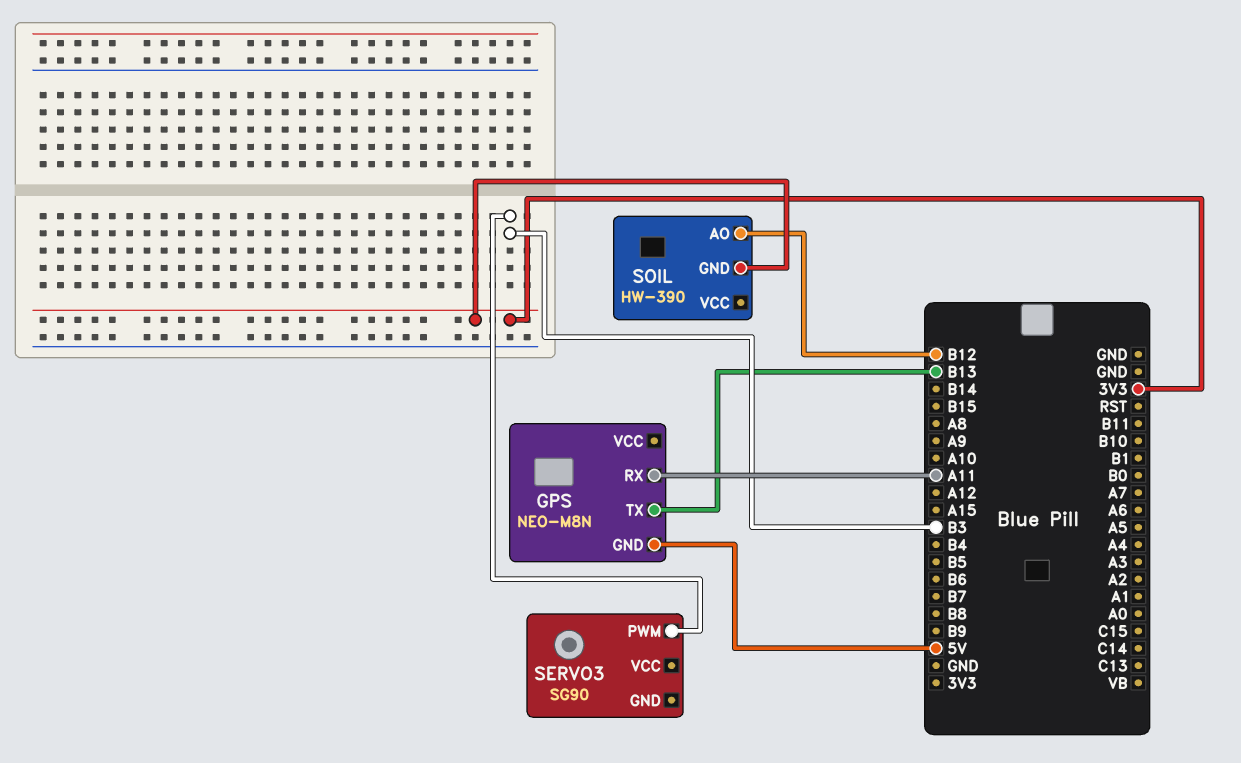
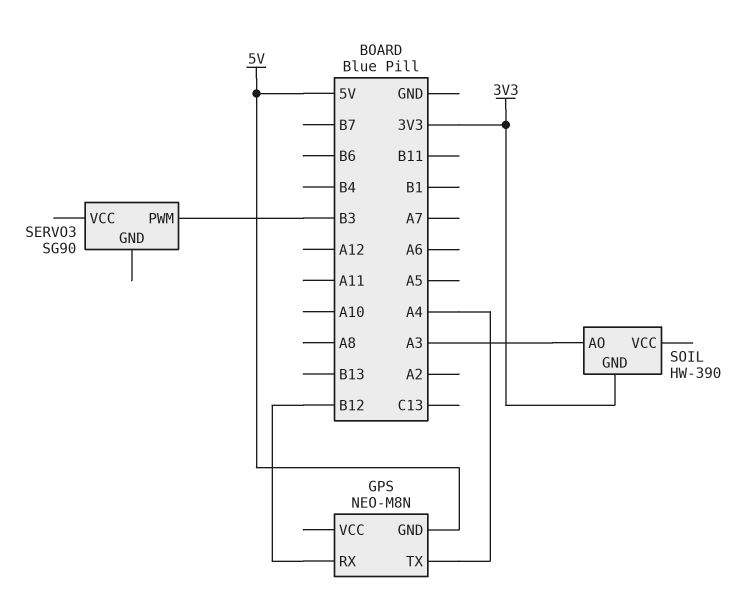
GPS pin RX: A11 -> B12
GPS pin TX: B13 -> A4
SOIL pin AO: B12 -> A3

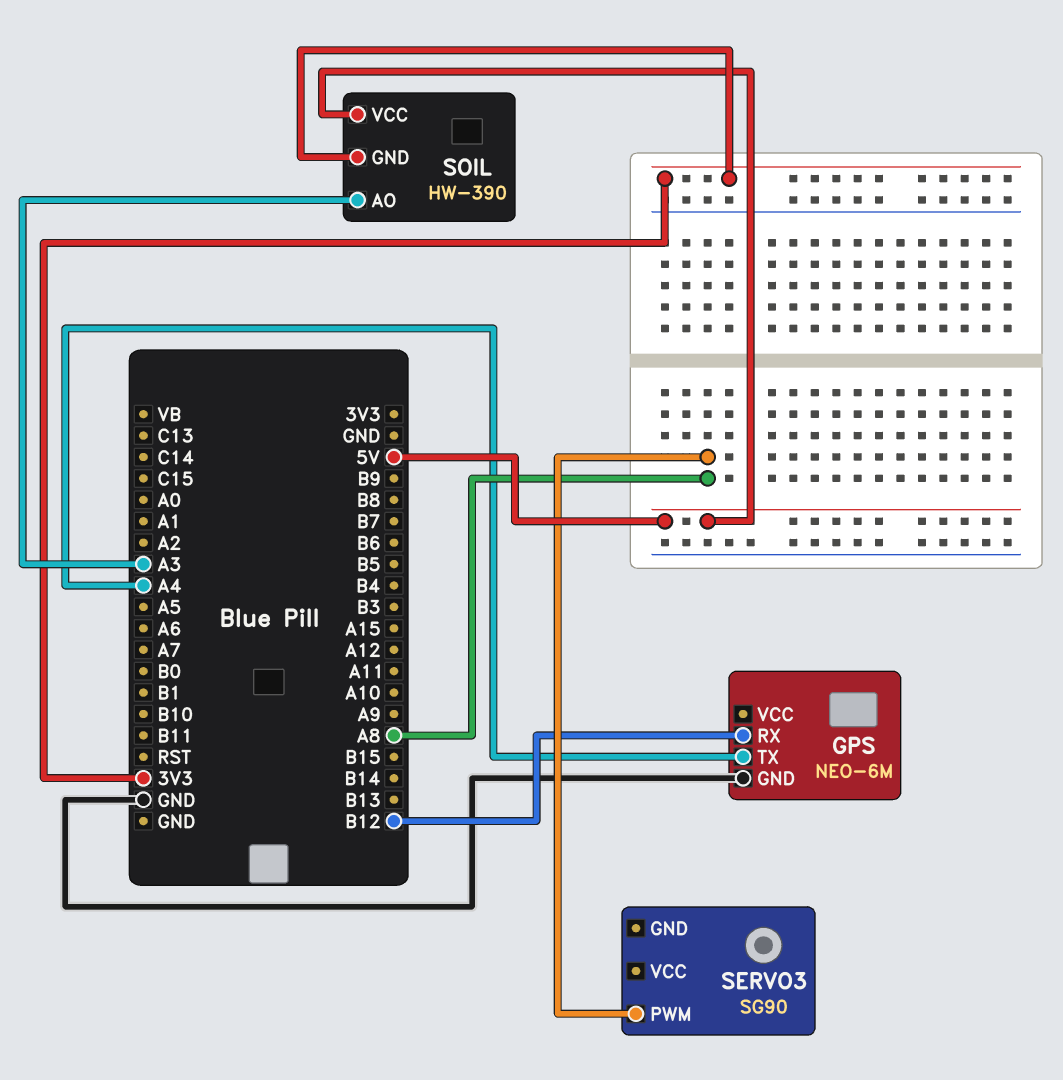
GPS: NEO-M8N -> NEO-6M
GPS pin GND: 5V -> GND
SERVO3 pin PWM: B3 -> A8
SOIL pin VCC: none -> 5V

